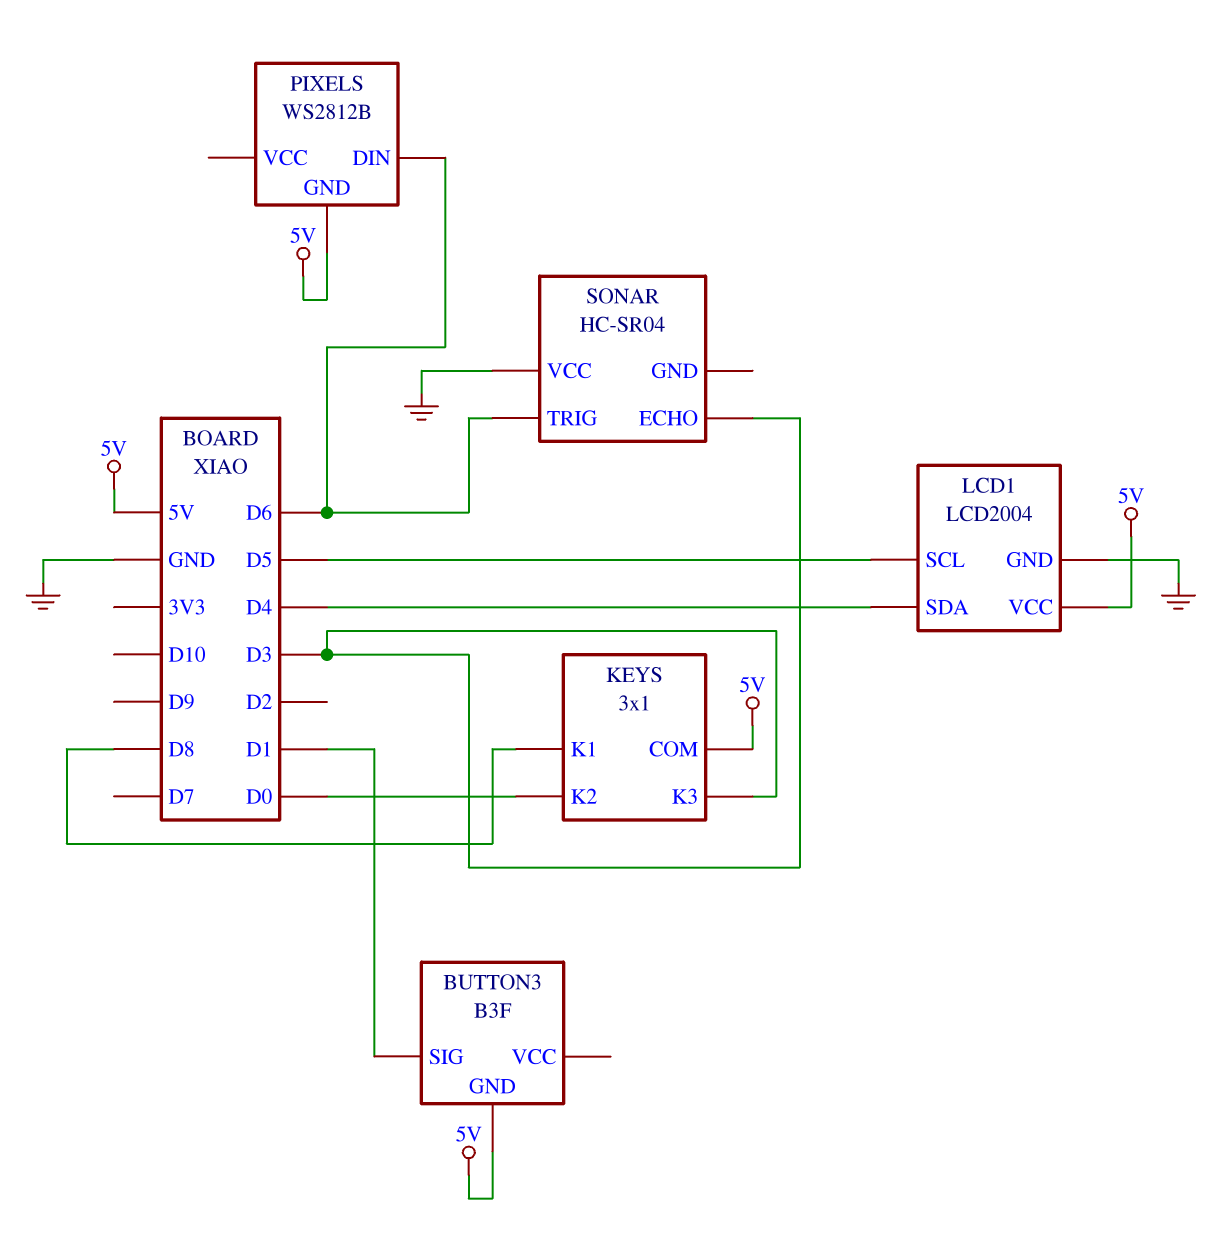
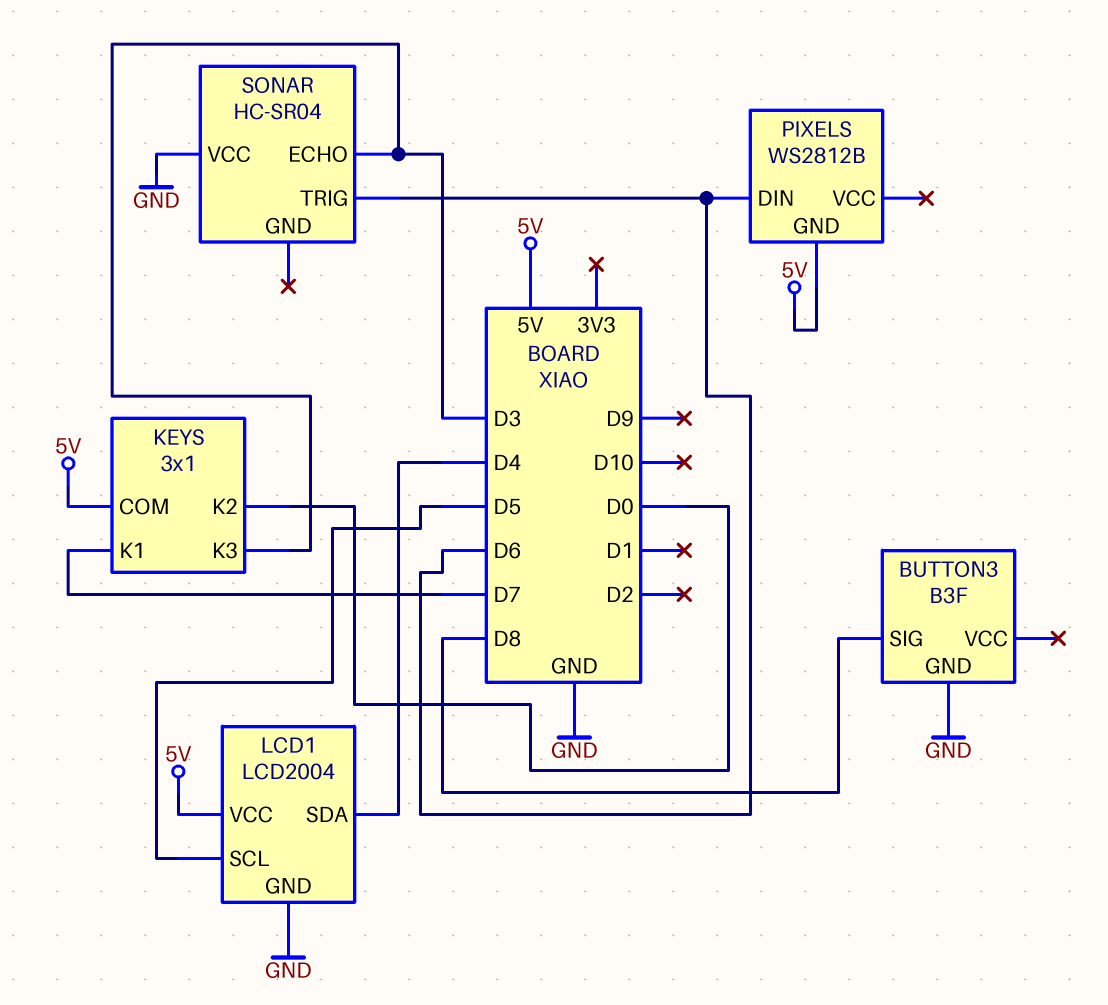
BUTTON3 pin GND: 5V -> GND
BUTTON3 pin SIG: D1 -> D8
KEYS pin K1: D8 -> D7

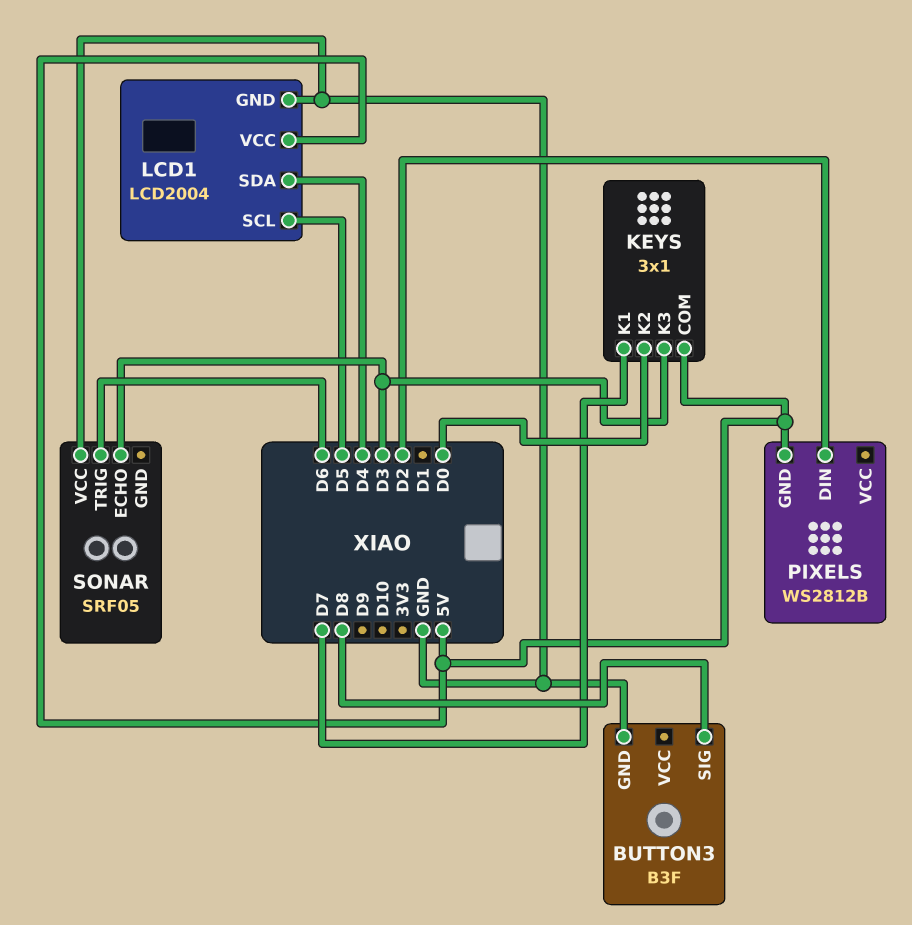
PIXELS pin DIN: D6 -> D2
SONAR: HC-SR04 -> SRF05

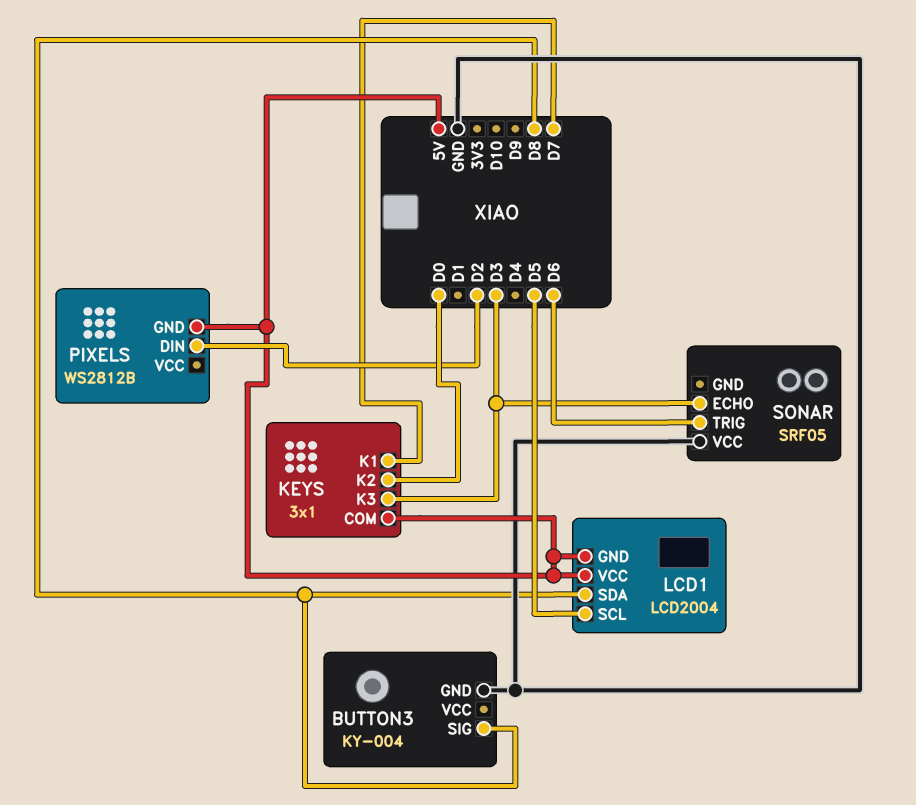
BUTTON3: B3F -> KY-004
LCD1 pin GND: GND -> 5V
LCD1 pin SDA: D4 -> D8

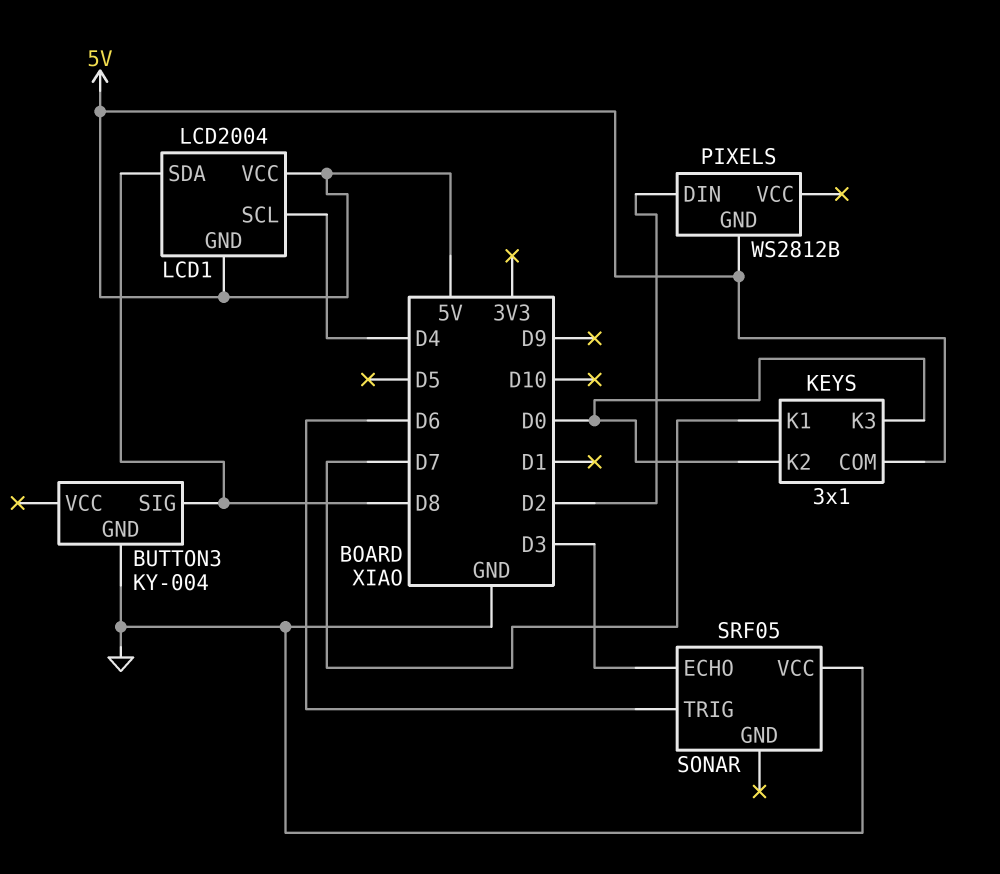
KEYS pin K3: D3 -> D0
LCD1 pin SCL: D5 -> D4

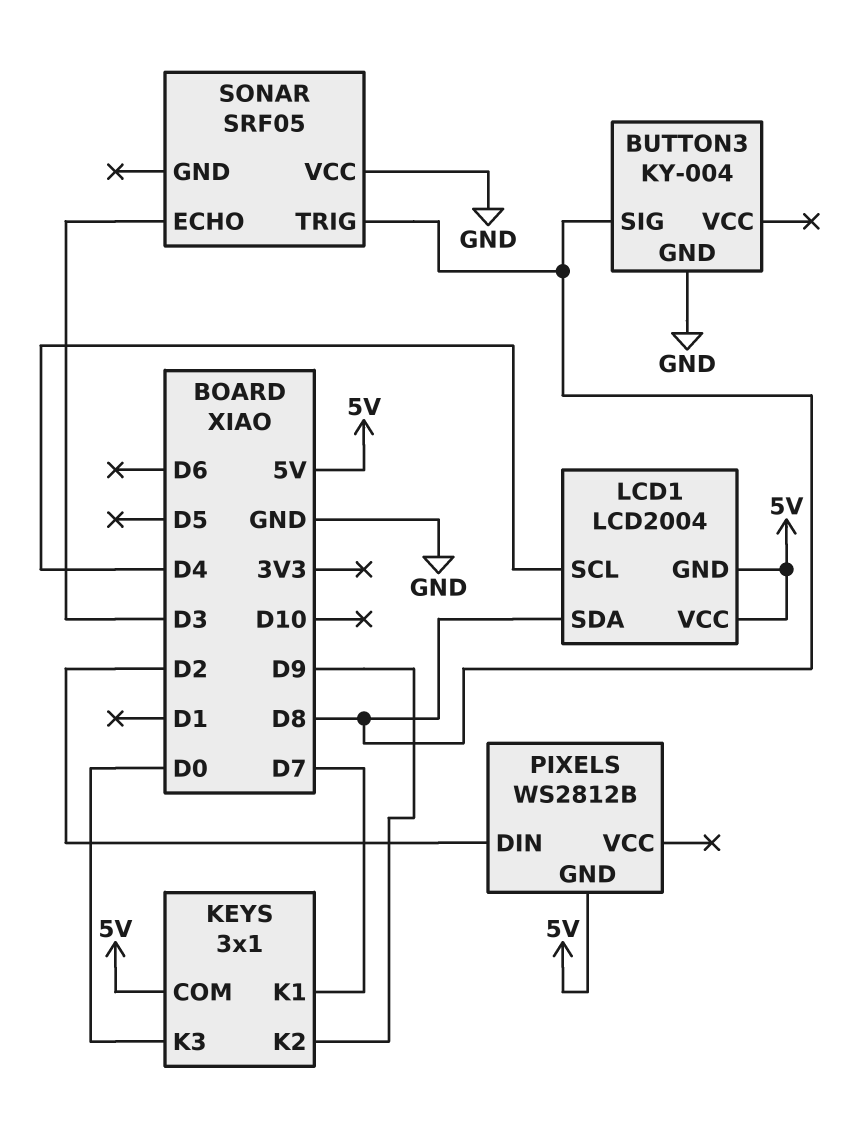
KEYS pin K2: D0 -> D9
SONAR pin TRIG: D6 -> D8

